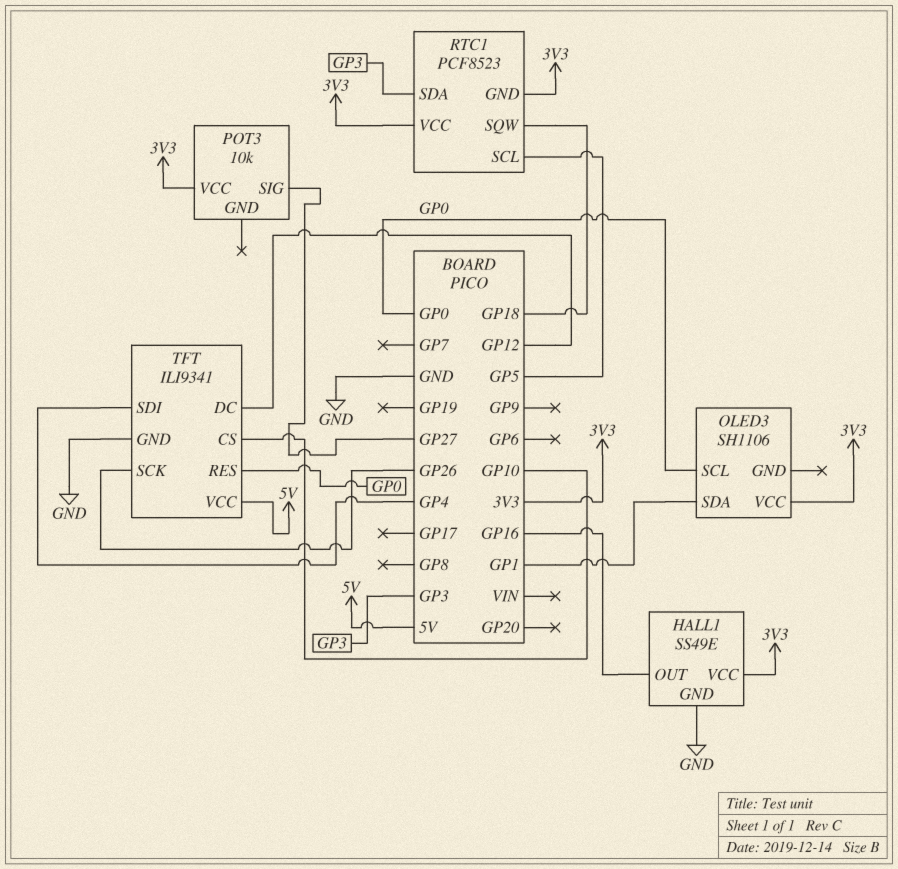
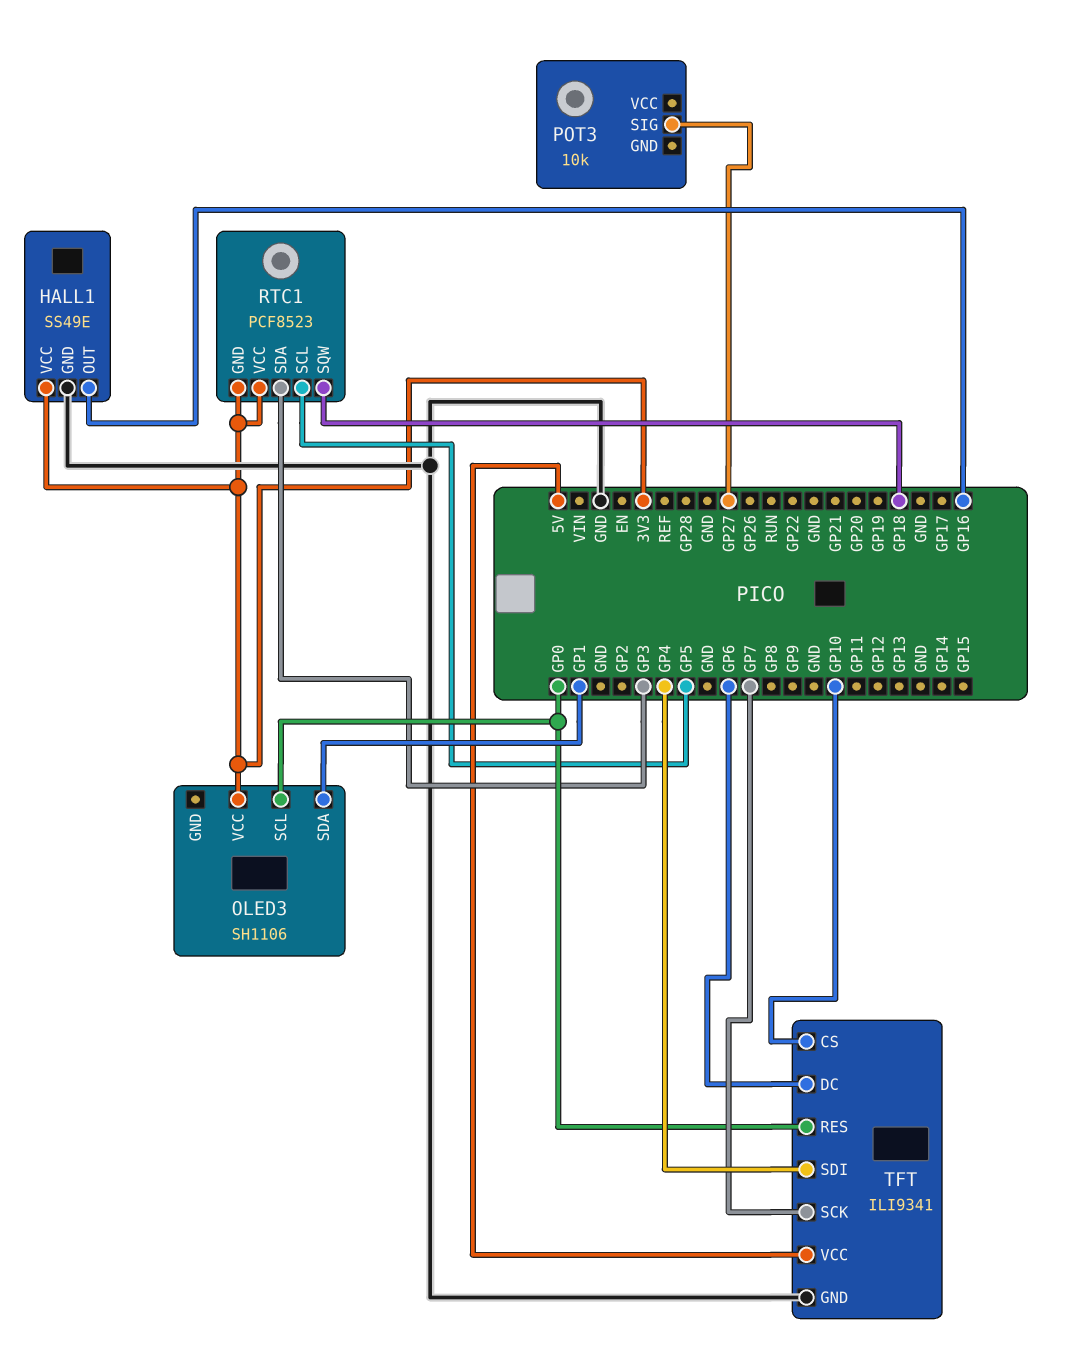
POT3 pin VCC: 3V3 -> none
TFT pin DC: GP12 -> GP6
TFT pin SCK: GP26 -> GP7

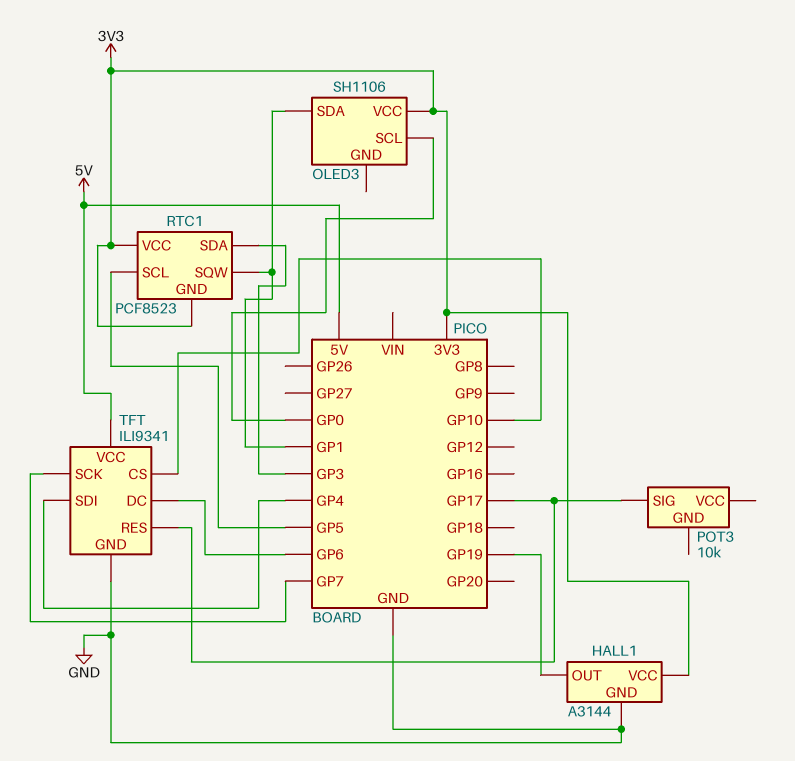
HALL1: SS49E -> A3144
HALL1 pin OUT: GP16 -> GP19
POT3 pin SIG: GP27 -> GP17
RTC1 pin SQW: GP18 -> GP1
TFT pin RES: GP0 -> GP17

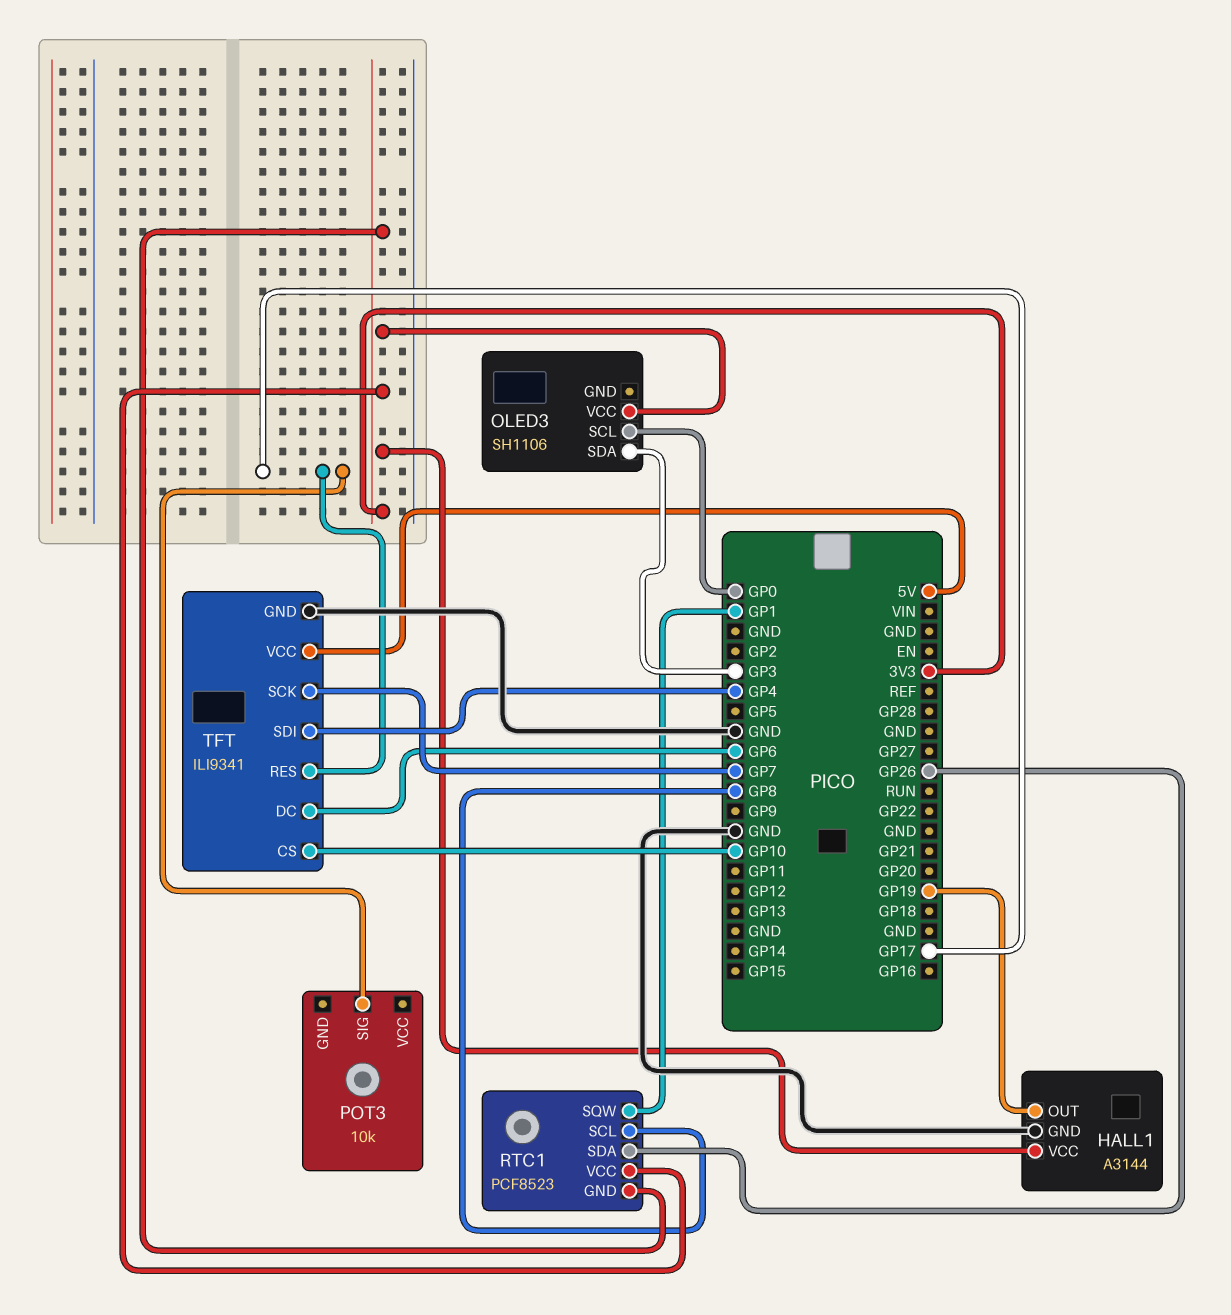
OLED3 pin SDA: GP1 -> GP3
RTC1 pin SCL: GP5 -> GP8
RTC1 pin SDA: GP3 -> GP26

